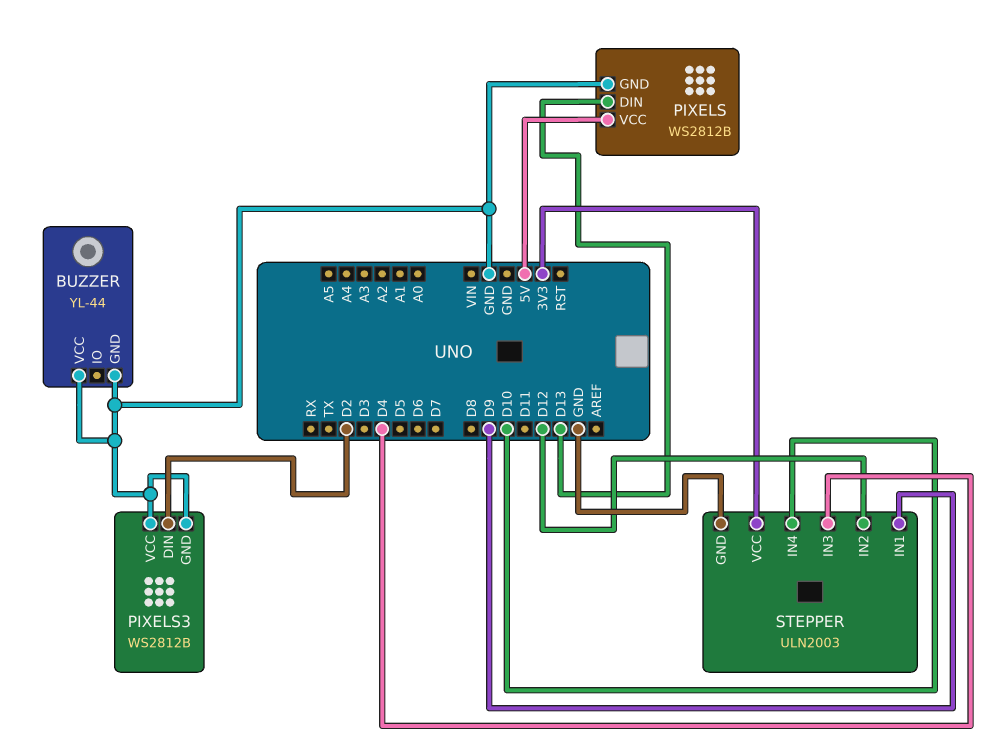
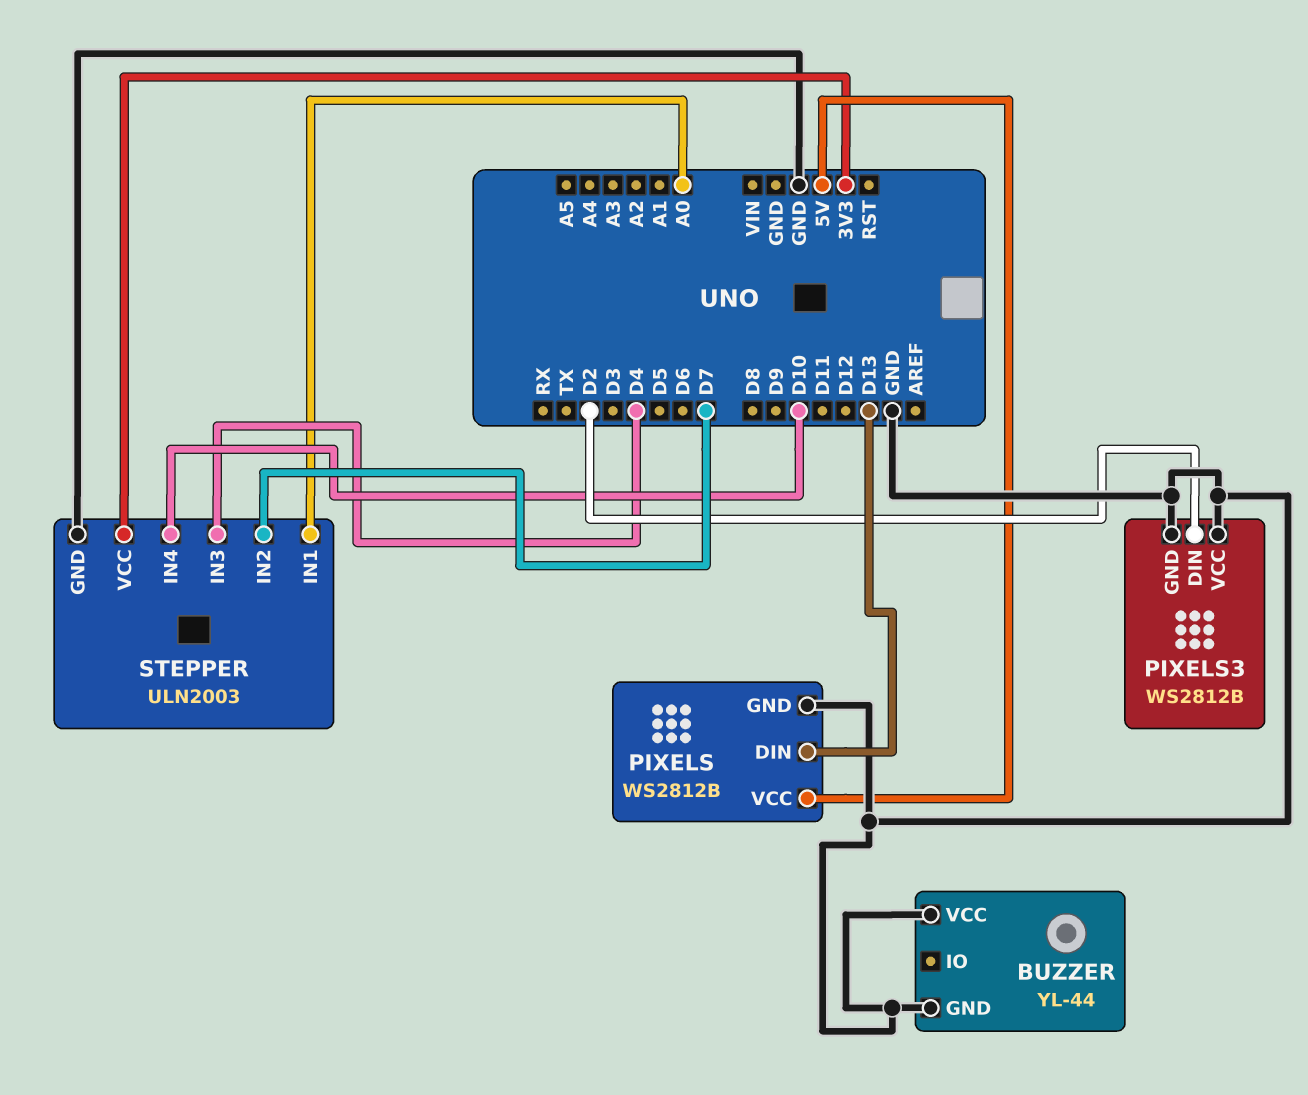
STEPPER pin IN1: D9 -> A0
STEPPER pin IN2: D12 -> D7

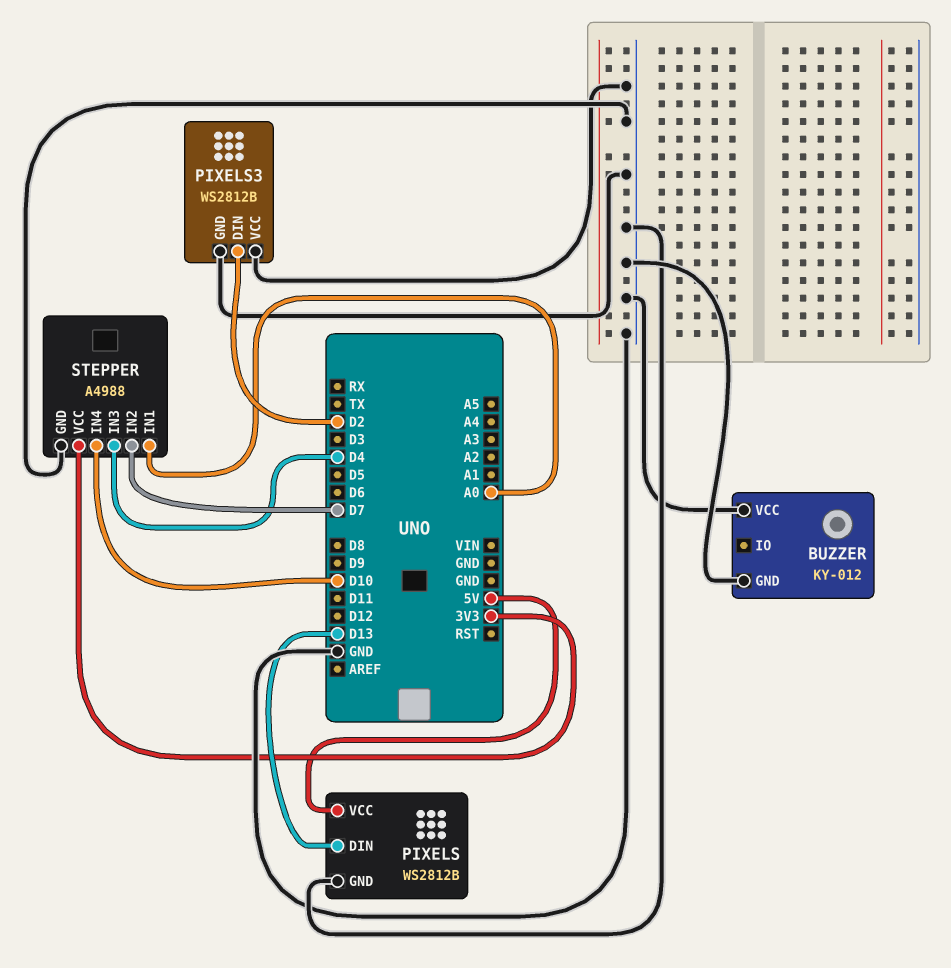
BUZZER: YL-44 -> KY-012
STEPPER: ULN2003 -> A4988

